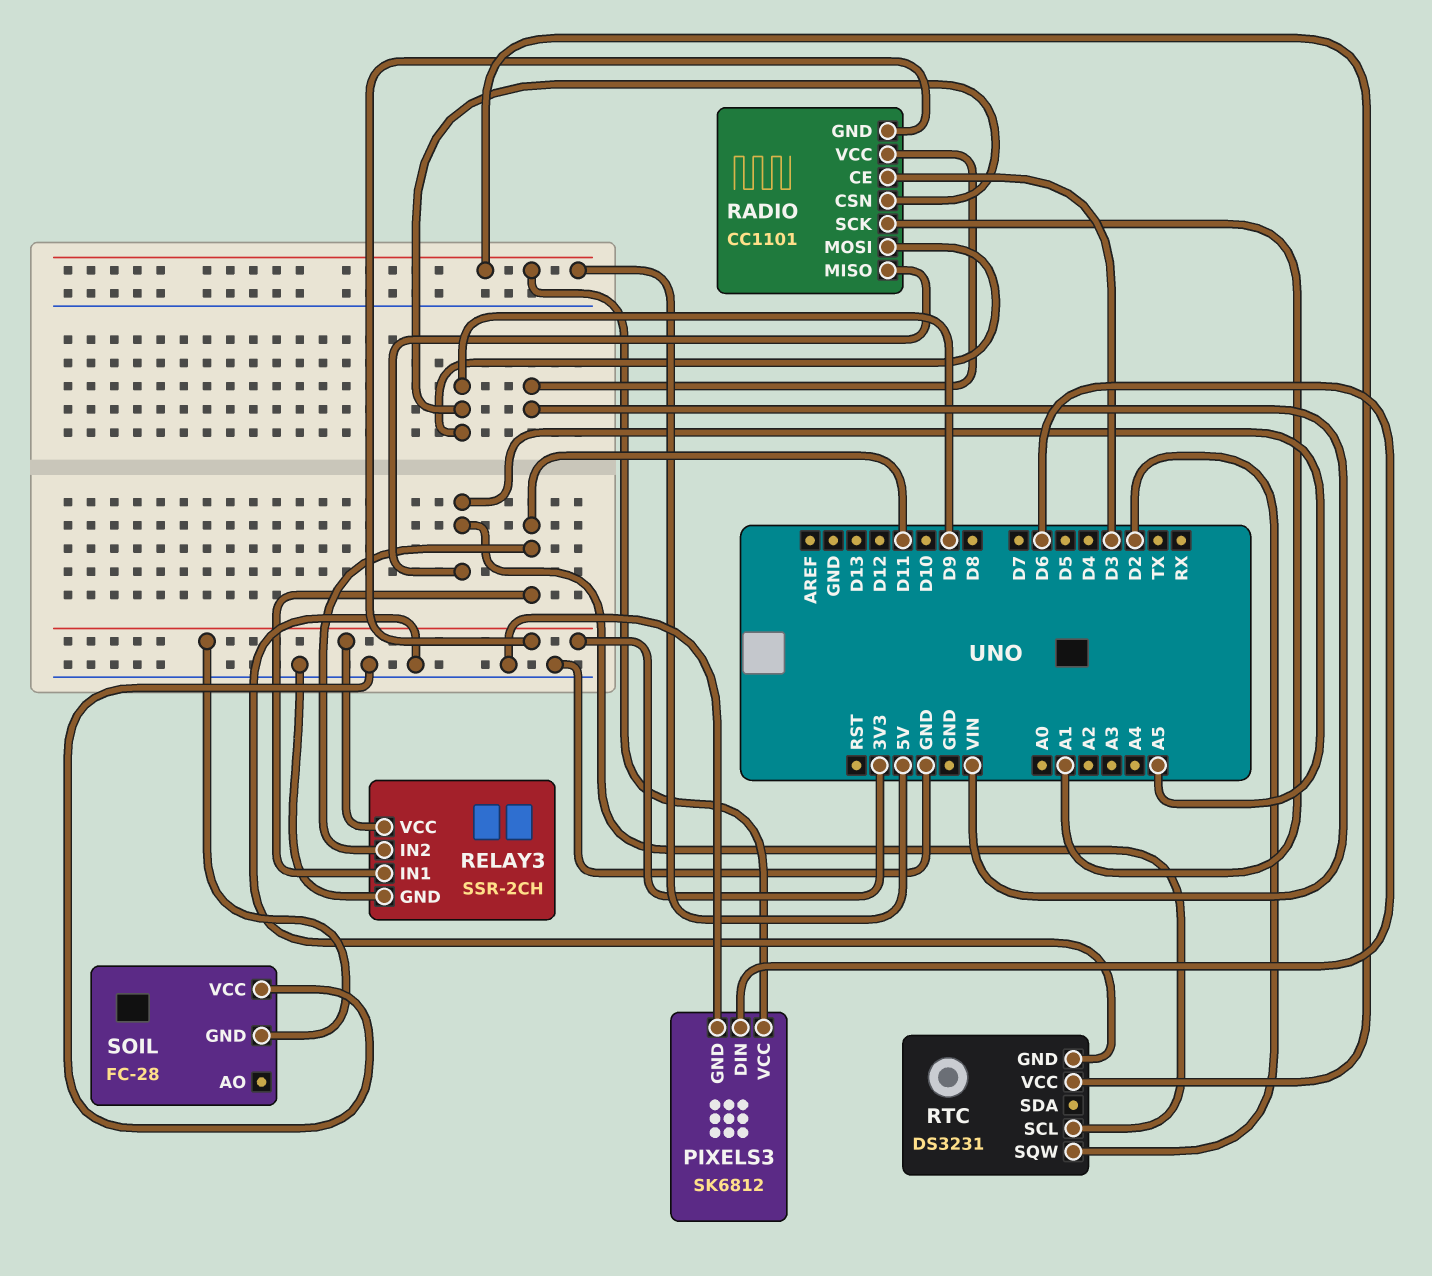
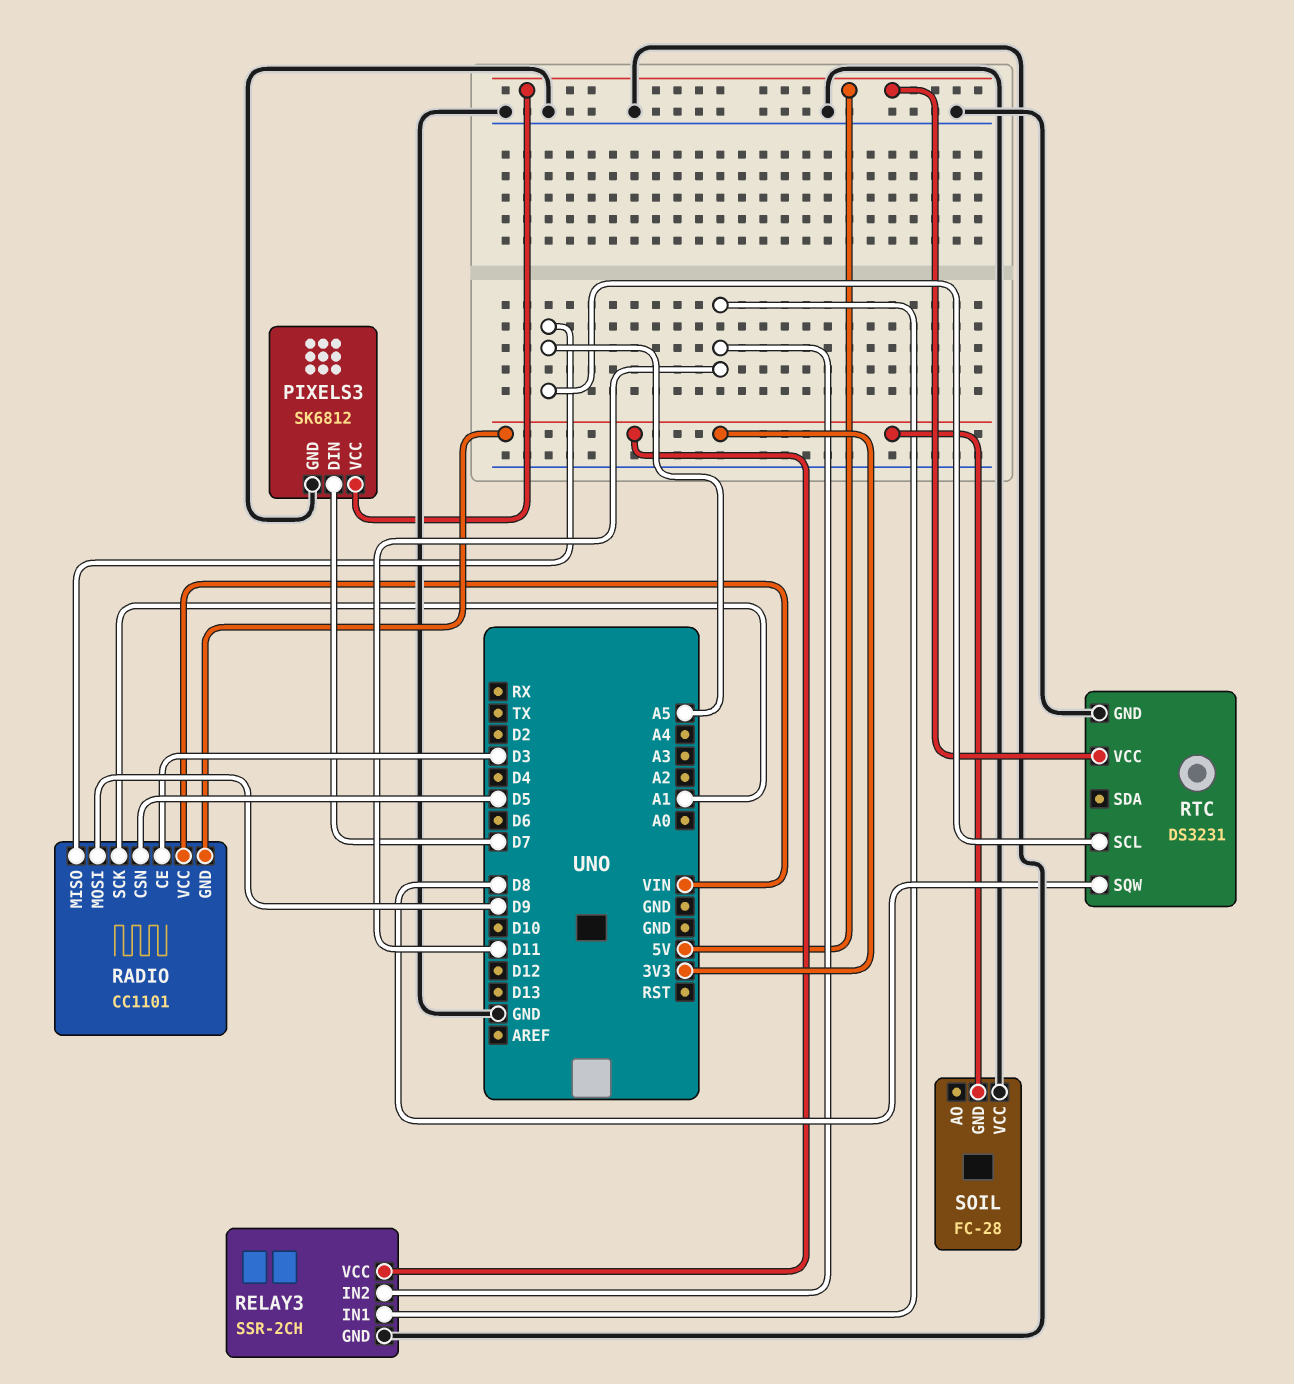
PIXELS3 pin DIN: D6 -> D7
RADIO pin CSN: D9 -> D5
RTC pin SQW: D2 -> D8

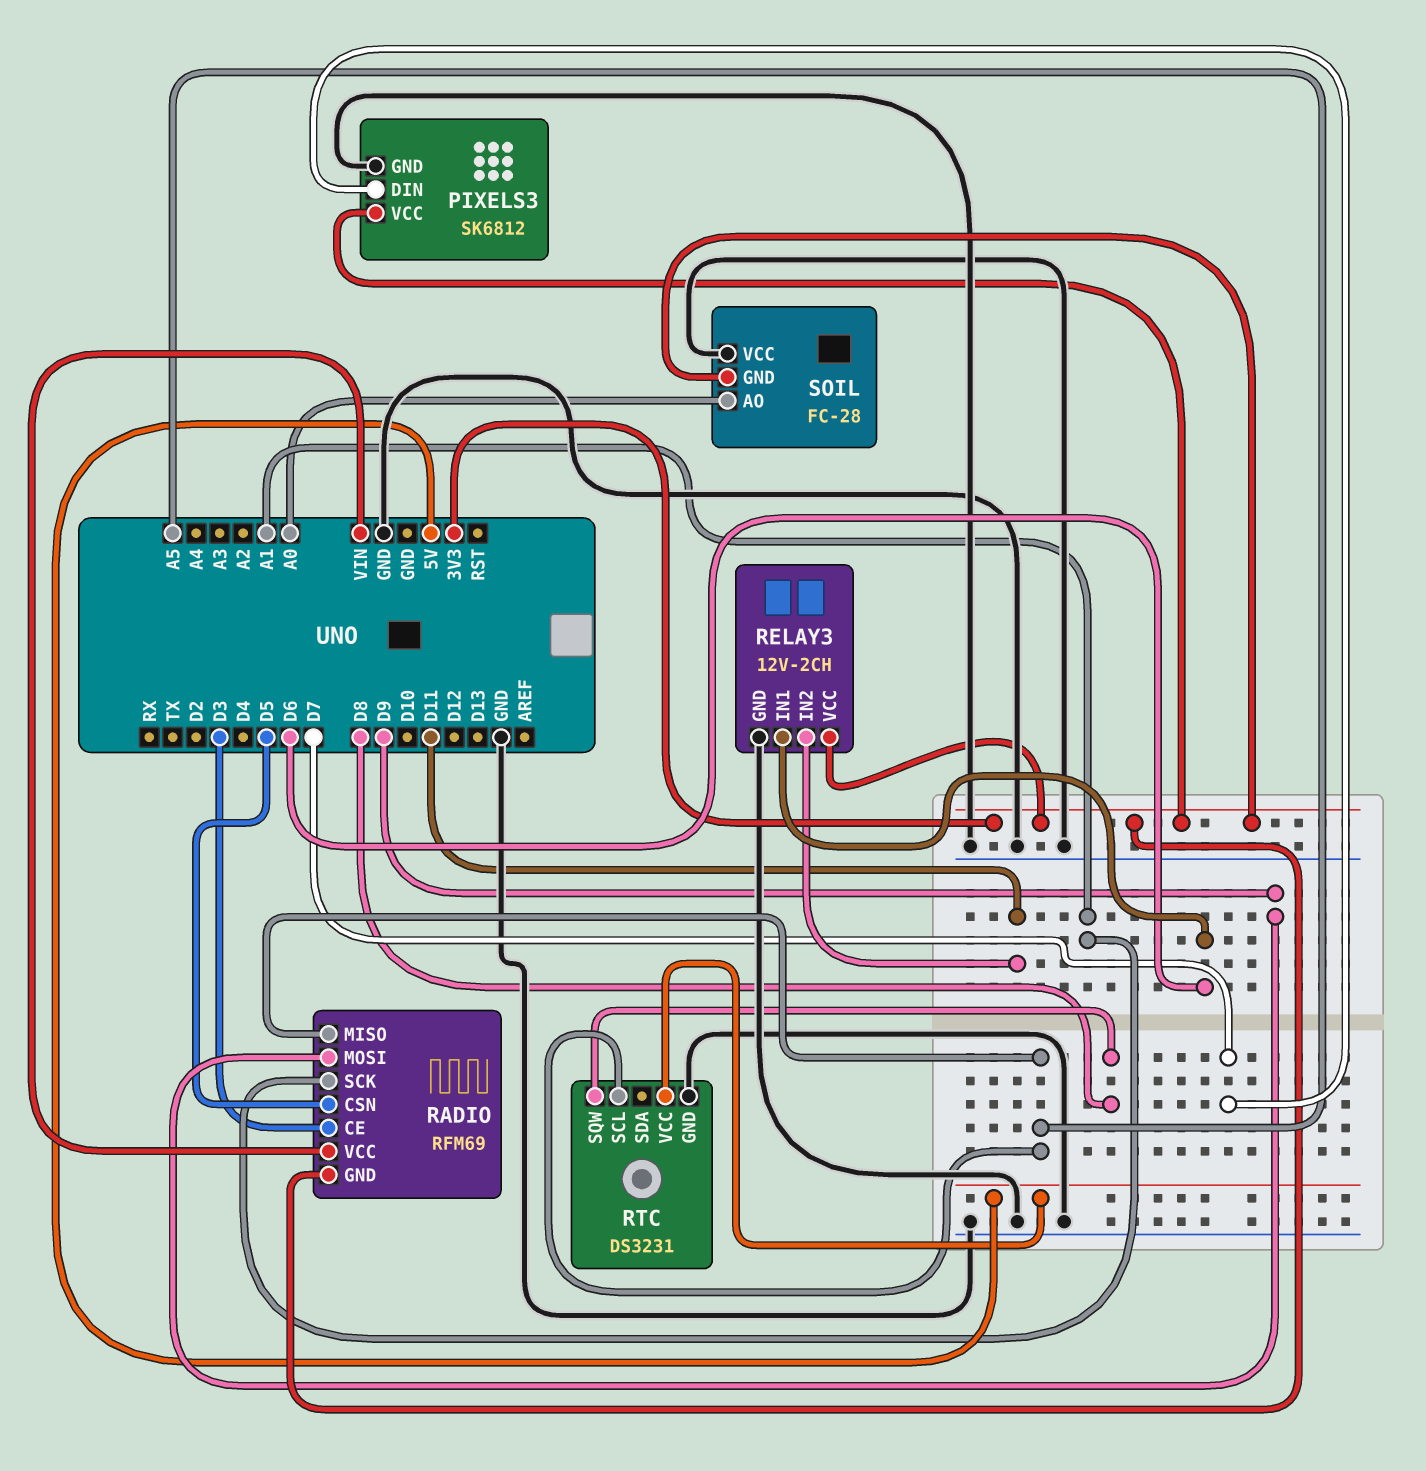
PIXELS3 pin VCC: 5V -> 3V3
RADIO: CC1101 -> RFM69
RELAY3: SSR-2CH -> 12V-2CH
RELAY3 pin IN1: D11 -> D6
SOIL pin AO: none -> A0

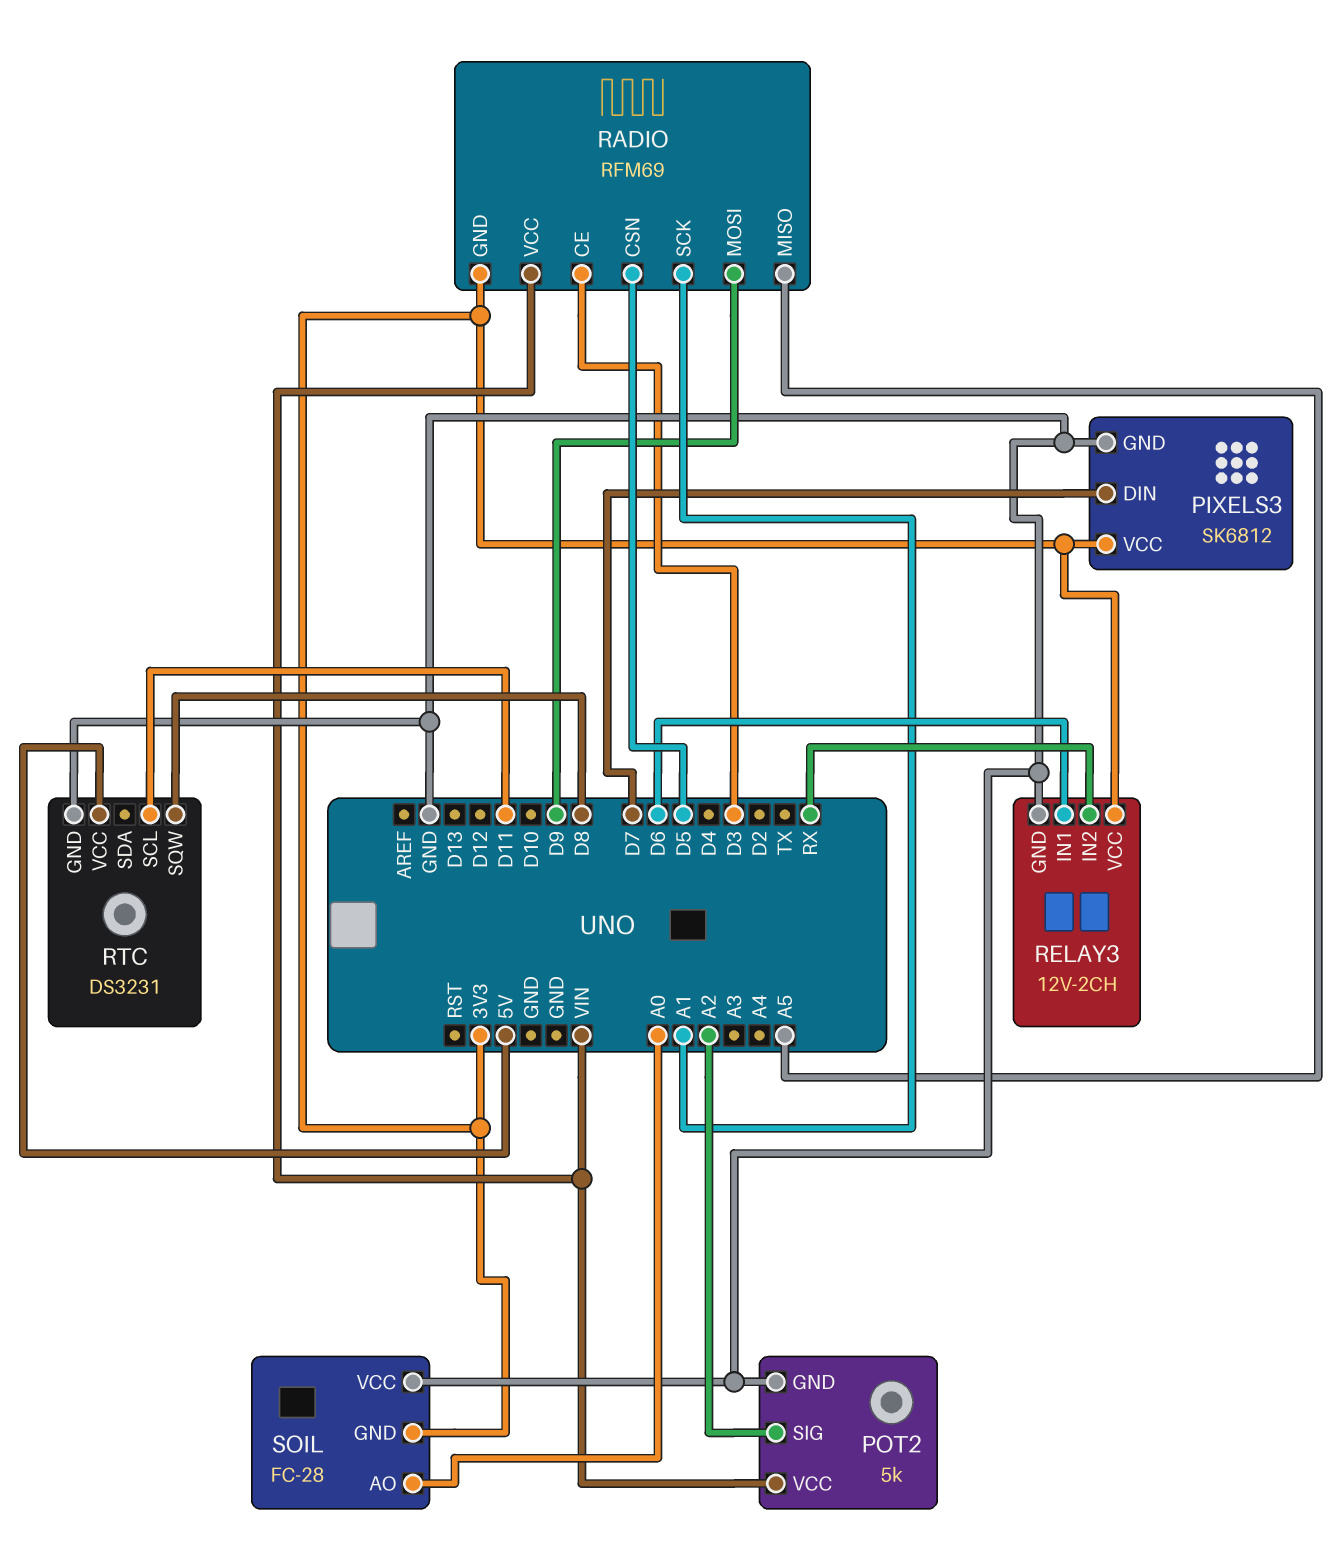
POT2: none -> 5k
POT2 pin GND: none -> GND
POT2 pin SIG: none -> A2
POT2 pin VCC: none -> VIN
RELAY3 pin IN2: D11 -> RX
RTC pin SCL: A5 -> D11

